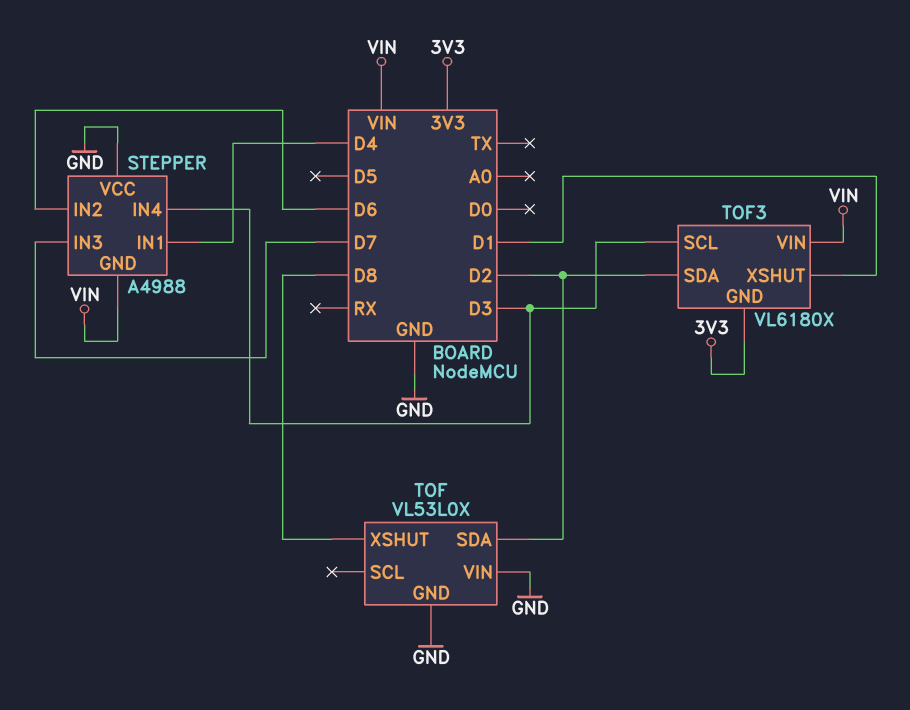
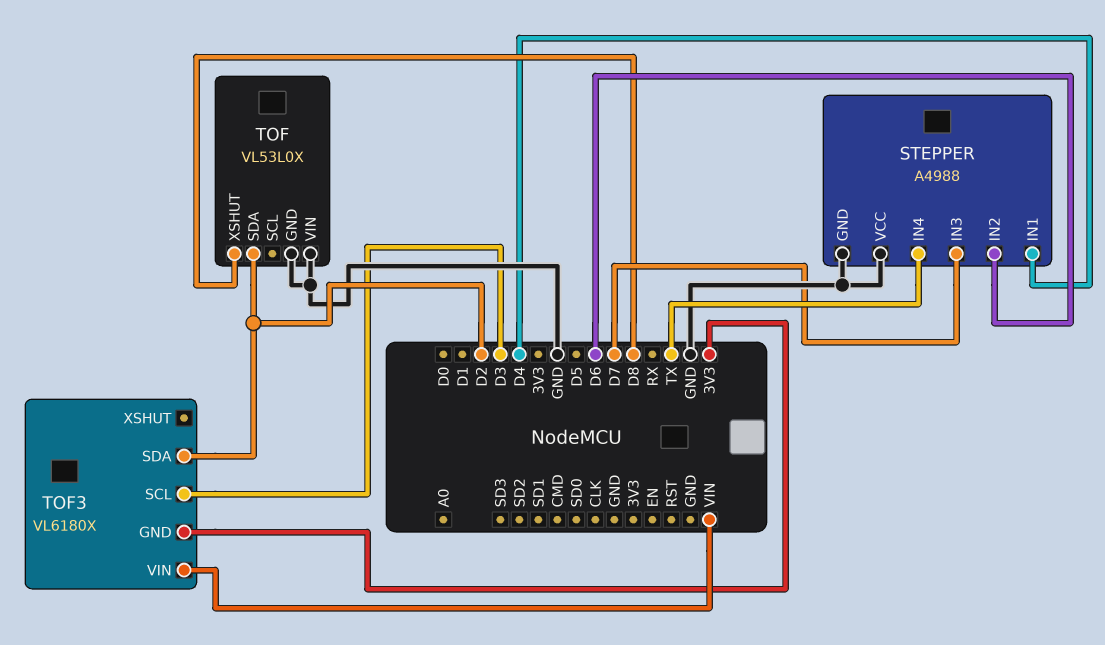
STEPPER pin GND: VIN -> GND
STEPPER pin IN4: D3 -> TX
TOF3 pin XSHUT: D1 -> none

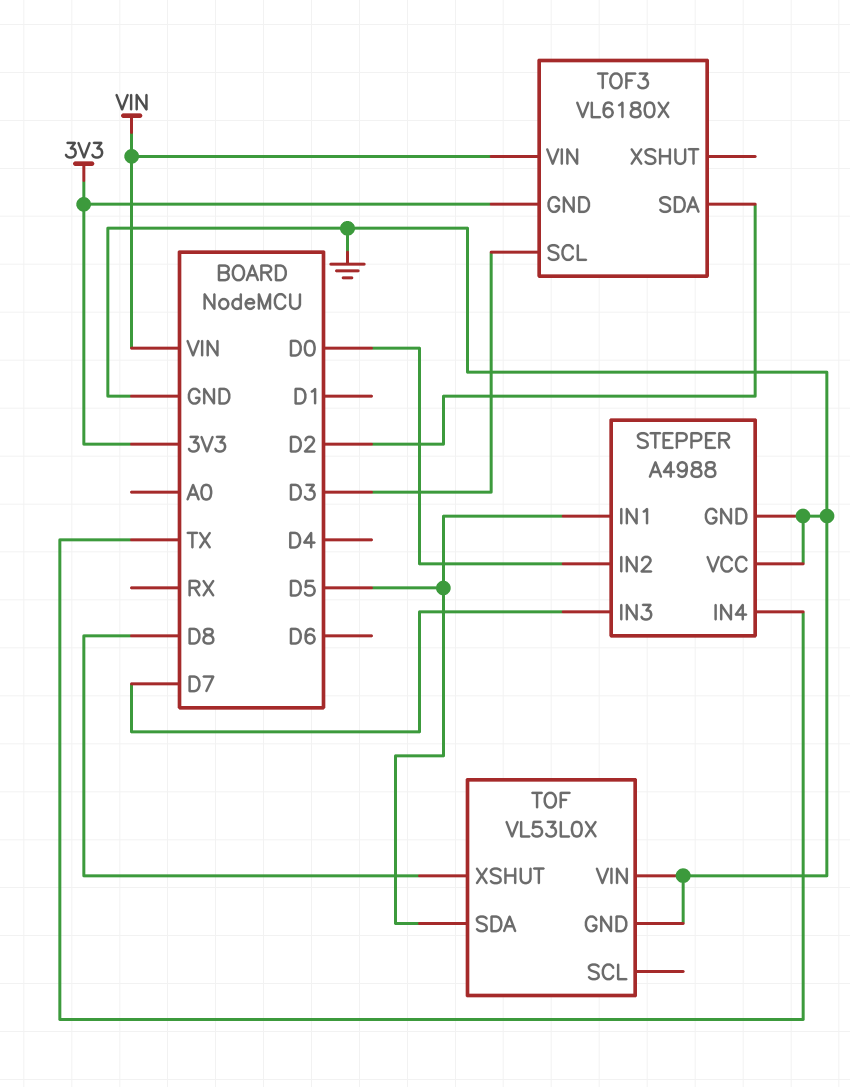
STEPPER pin IN1: D4 -> D5
STEPPER pin IN2: D6 -> D0
TOF pin SDA: D2 -> D5

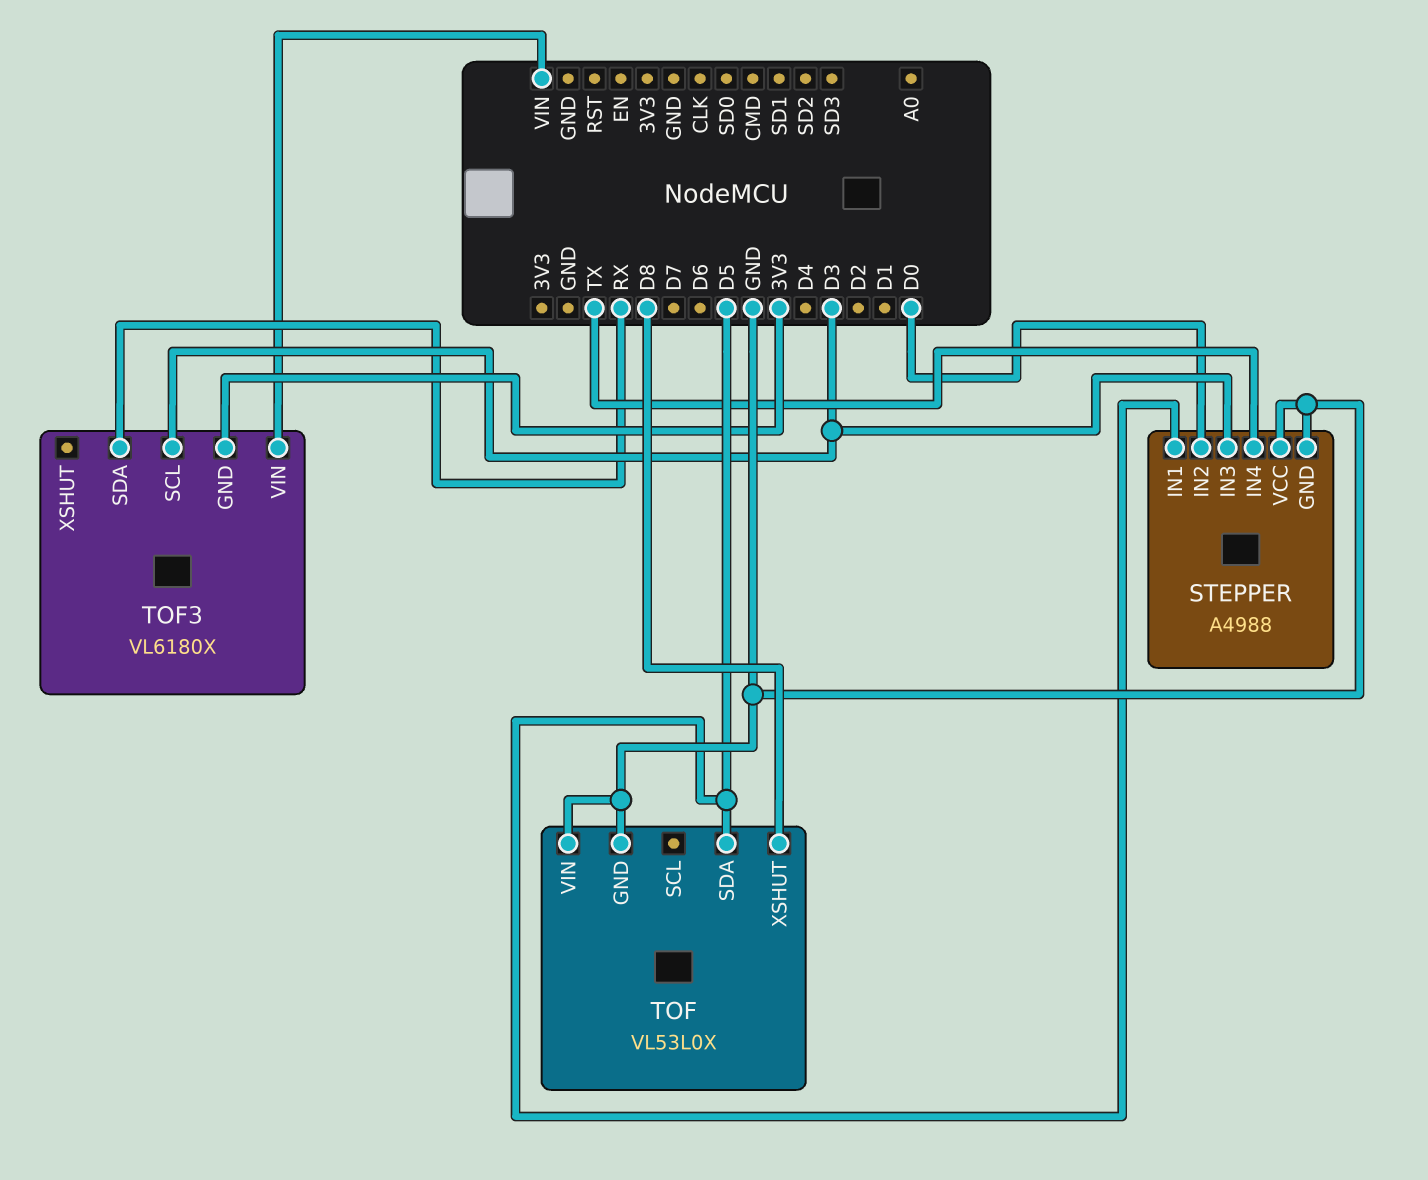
STEPPER pin IN3: D7 -> D3
TOF3 pin SDA: D2 -> RX

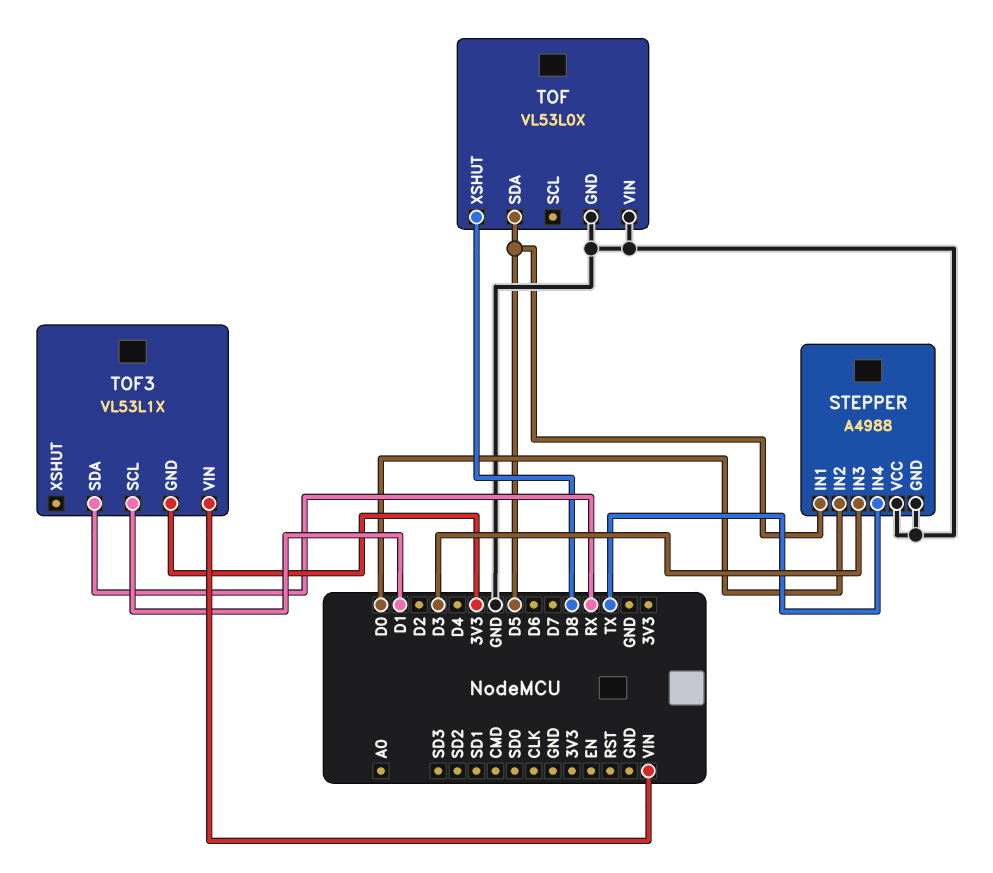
TOF3: VL6180X -> VL53L1X
TOF3 pin SCL: D3 -> D1

